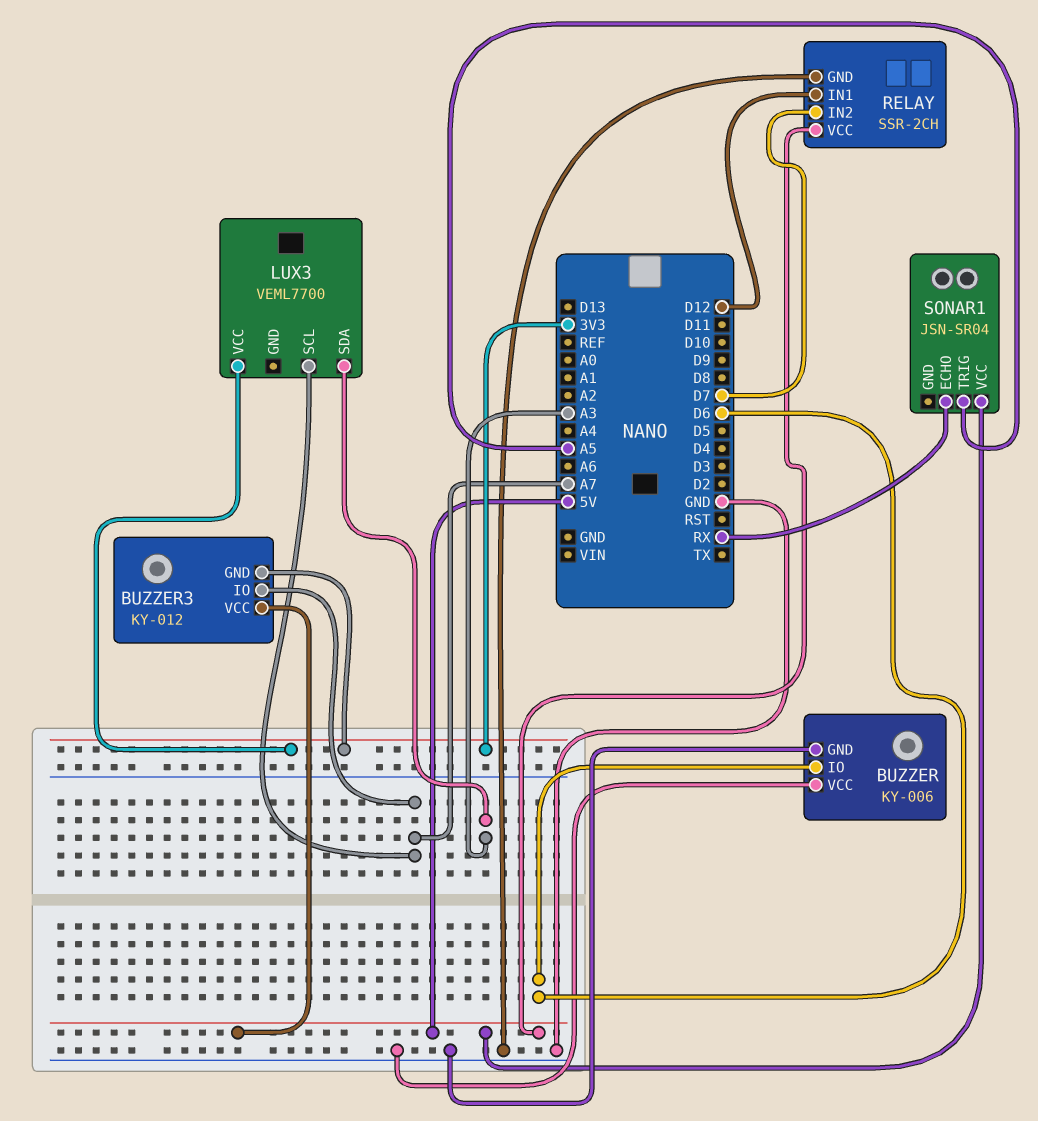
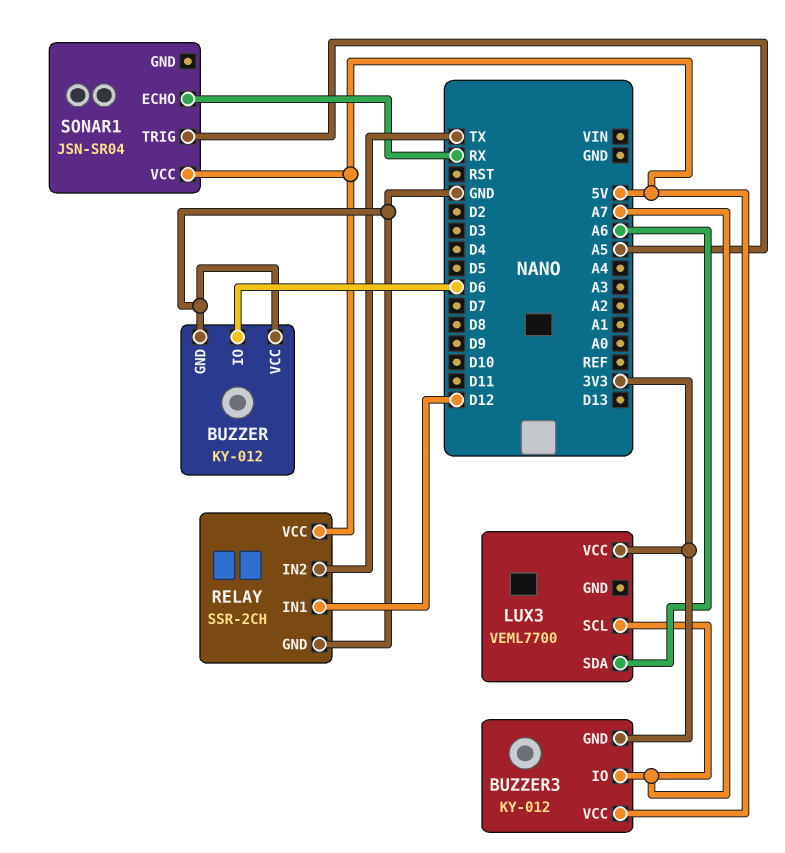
BUZZER: KY-006 -> KY-012
LUX3 pin SDA: A3 -> A6
RELAY pin IN2: D7 -> TX

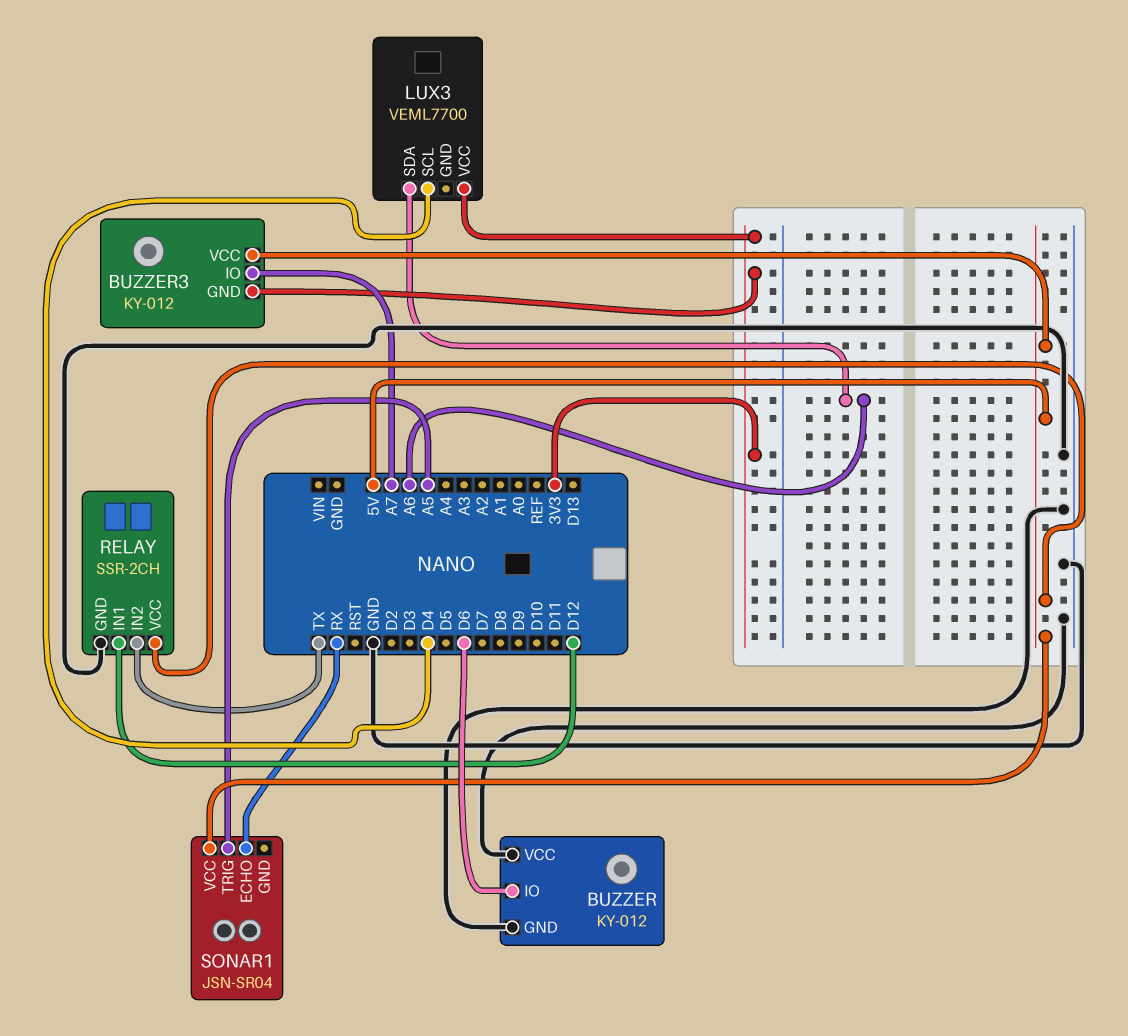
LUX3 pin SCL: A7 -> D4

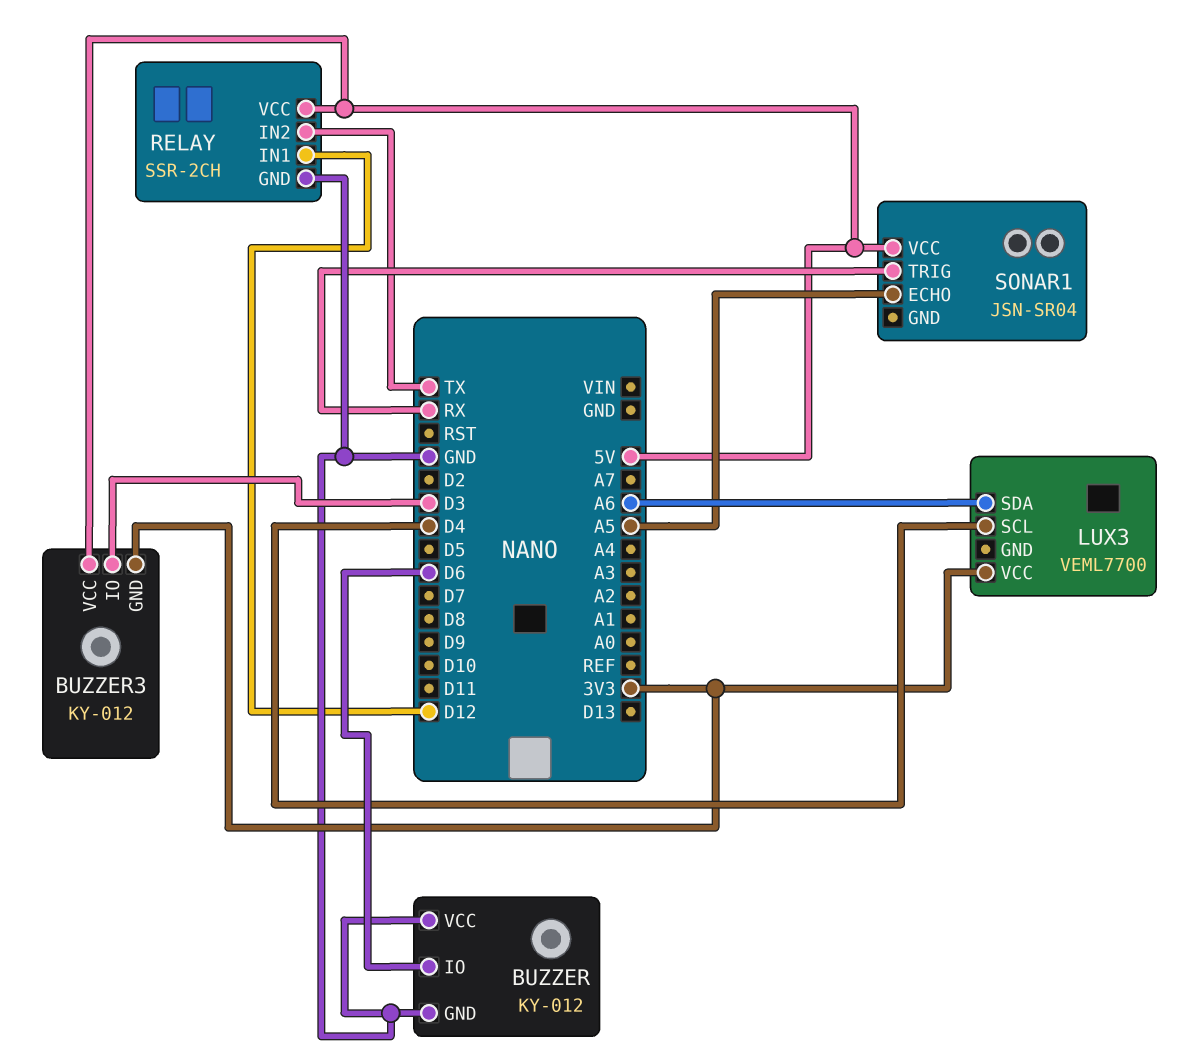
BUZZER3 pin IO: A7 -> D3
SONAR1 pin ECHO: RX -> A5
SONAR1 pin TRIG: A5 -> RX

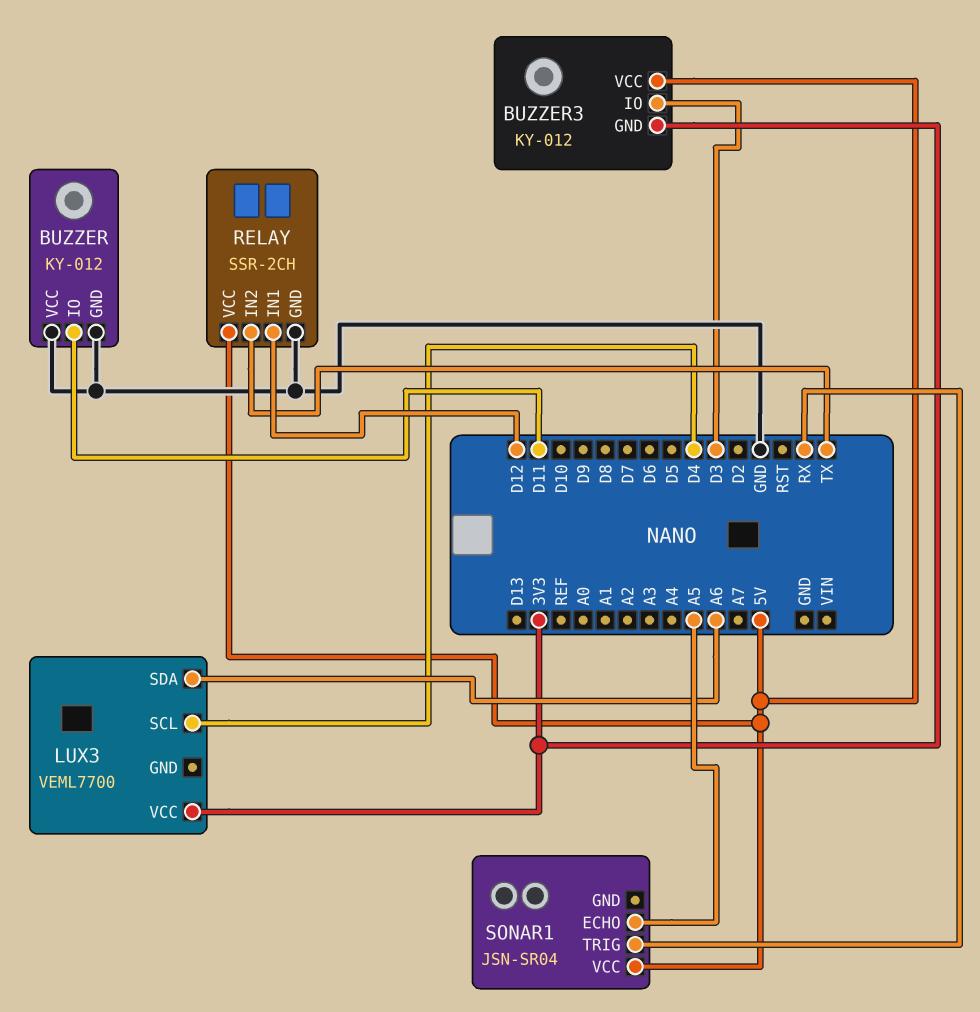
BUZZER pin IO: D6 -> D11

